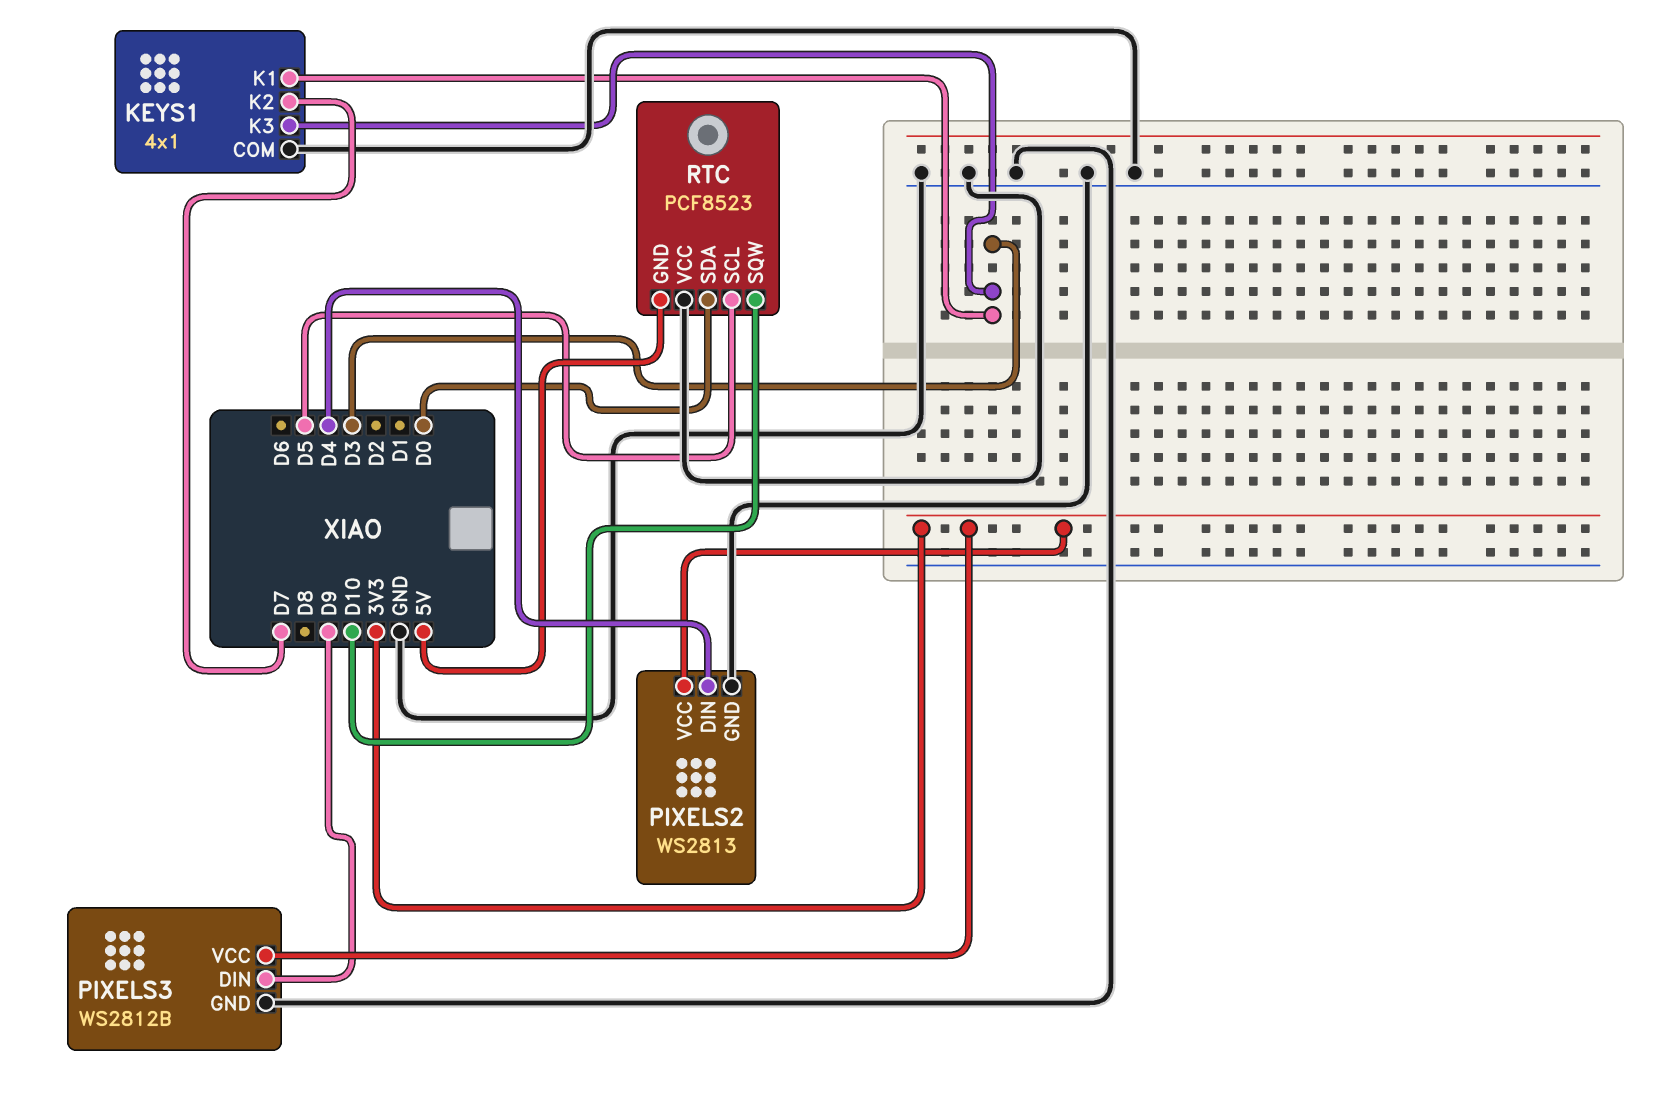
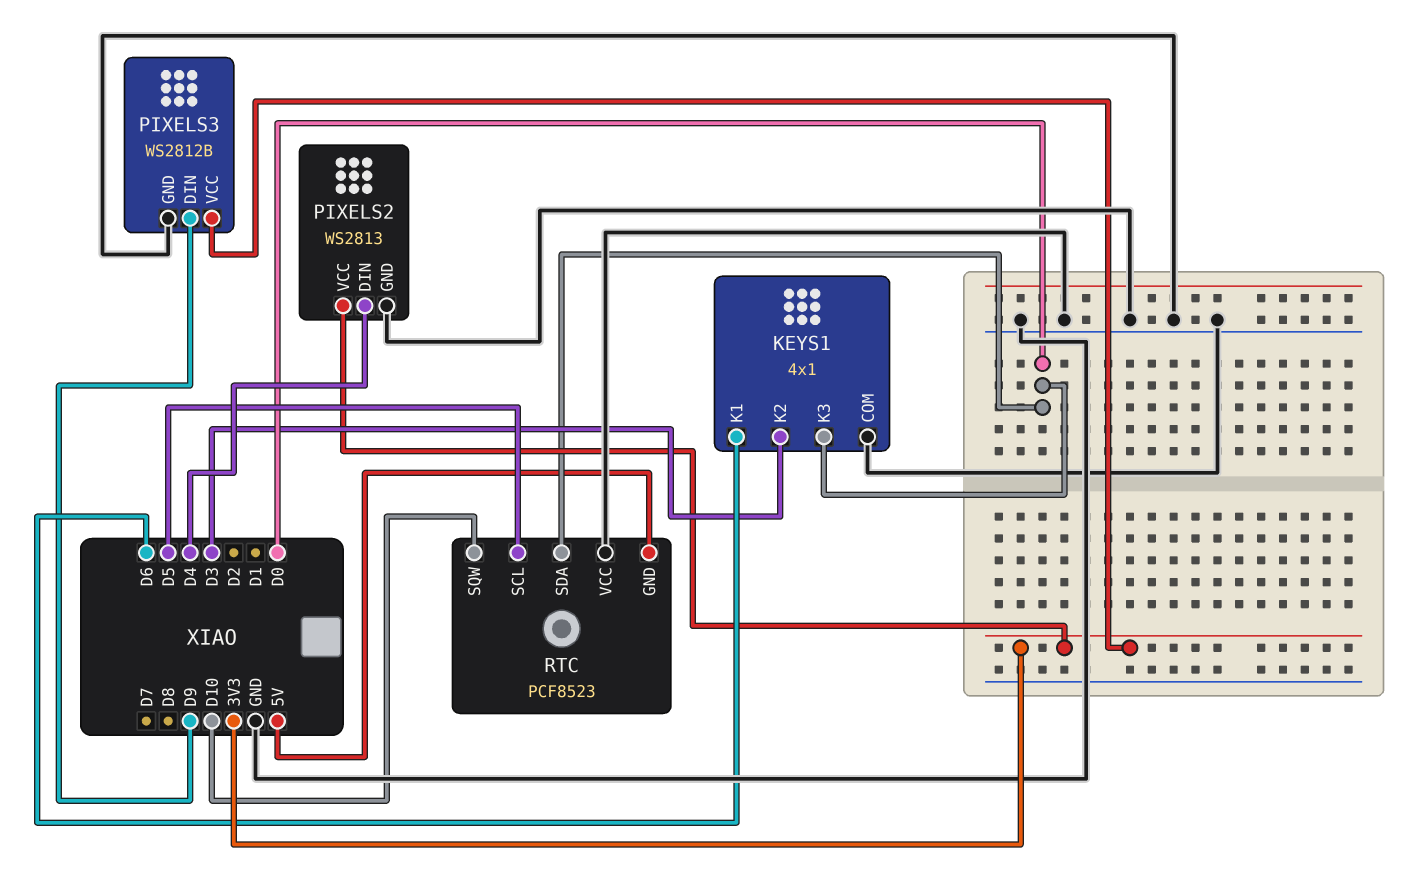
KEYS1 pin K1: D3 -> D6
KEYS1 pin K2: D7 -> D3
KEYS1 pin K3: D3 -> D0

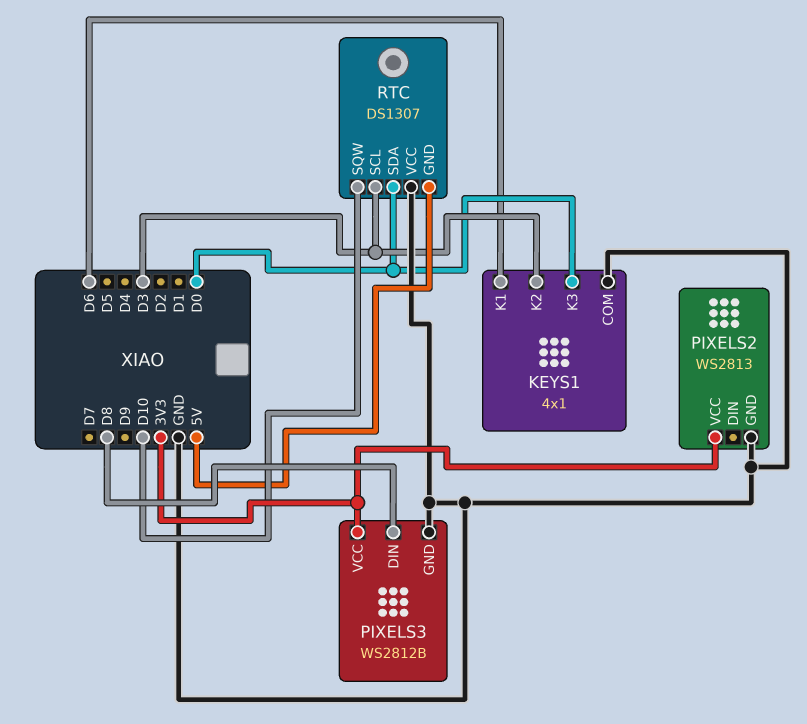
PIXELS2 pin DIN: D4 -> none
PIXELS3 pin DIN: D9 -> D8
RTC: PCF8523 -> DS1307
RTC pin SCL: D5 -> D3

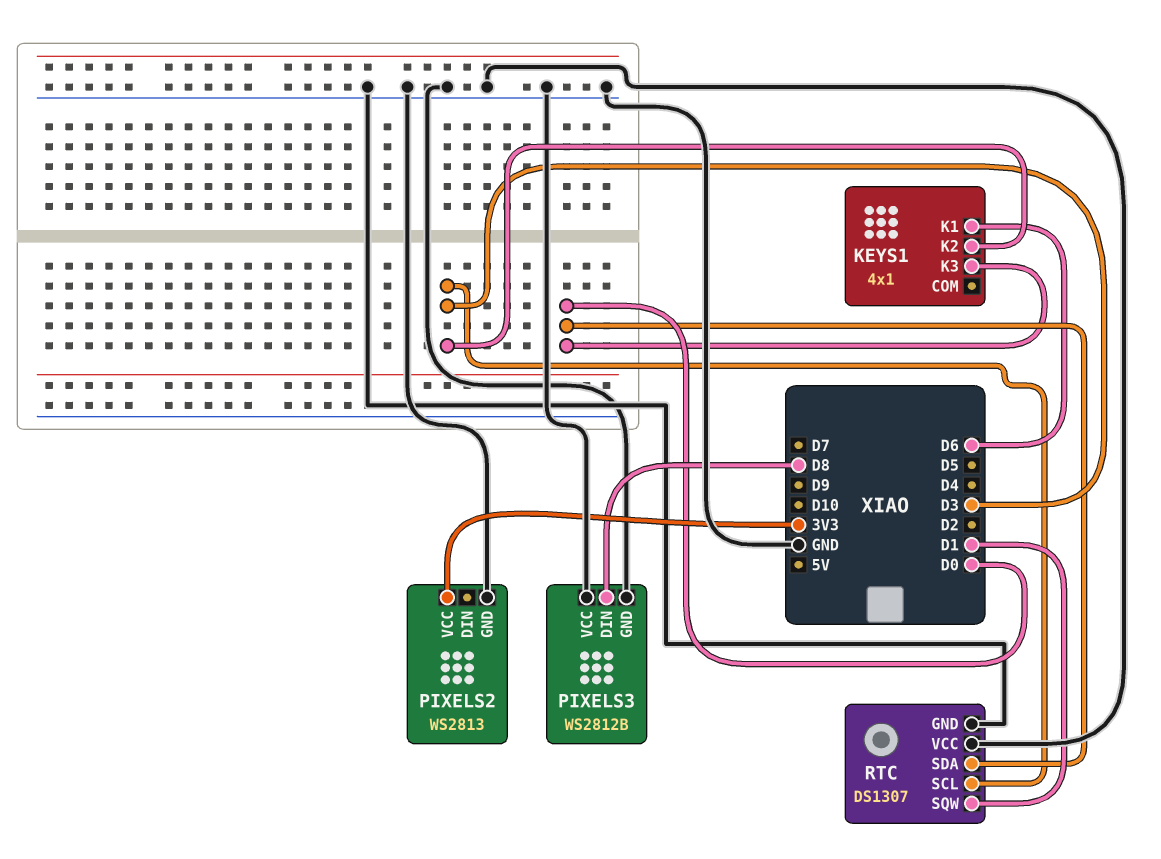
KEYS1 pin COM: GND -> none
PIXELS3 pin VCC: 3V3 -> GND
RTC pin GND: 5V -> GND
RTC pin SQW: D10 -> D1

